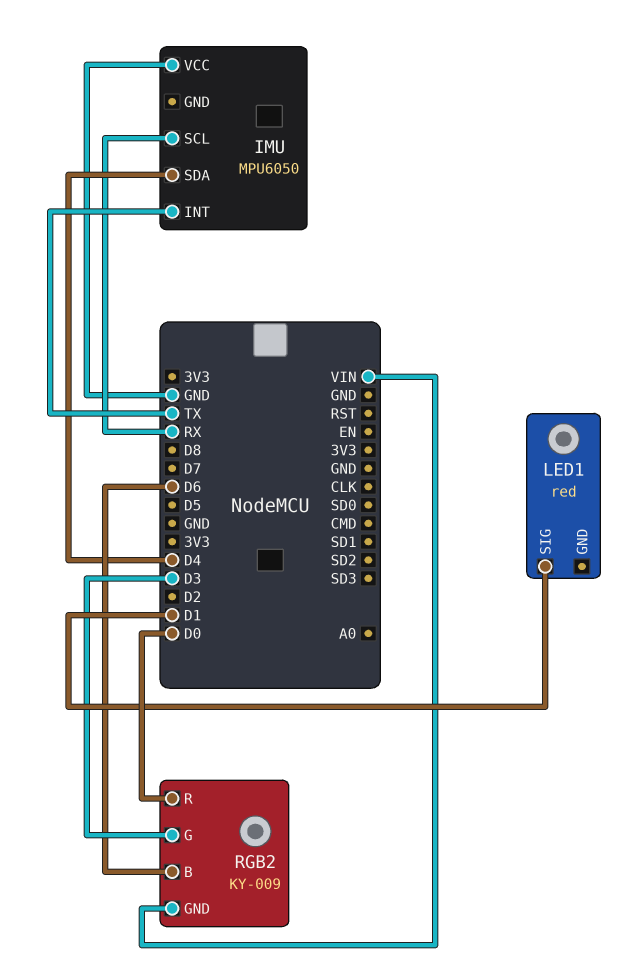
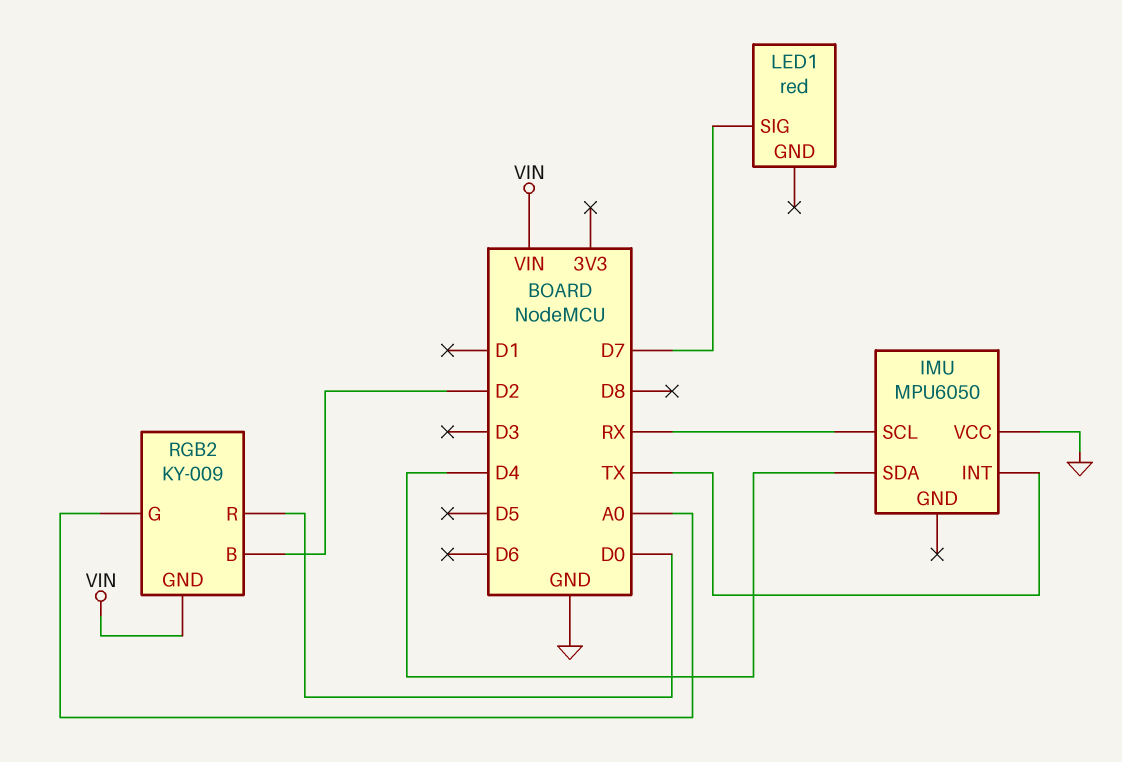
LED1 pin SIG: D1 -> D7
RGB2 pin B: D6 -> D2
RGB2 pin G: D3 -> A0

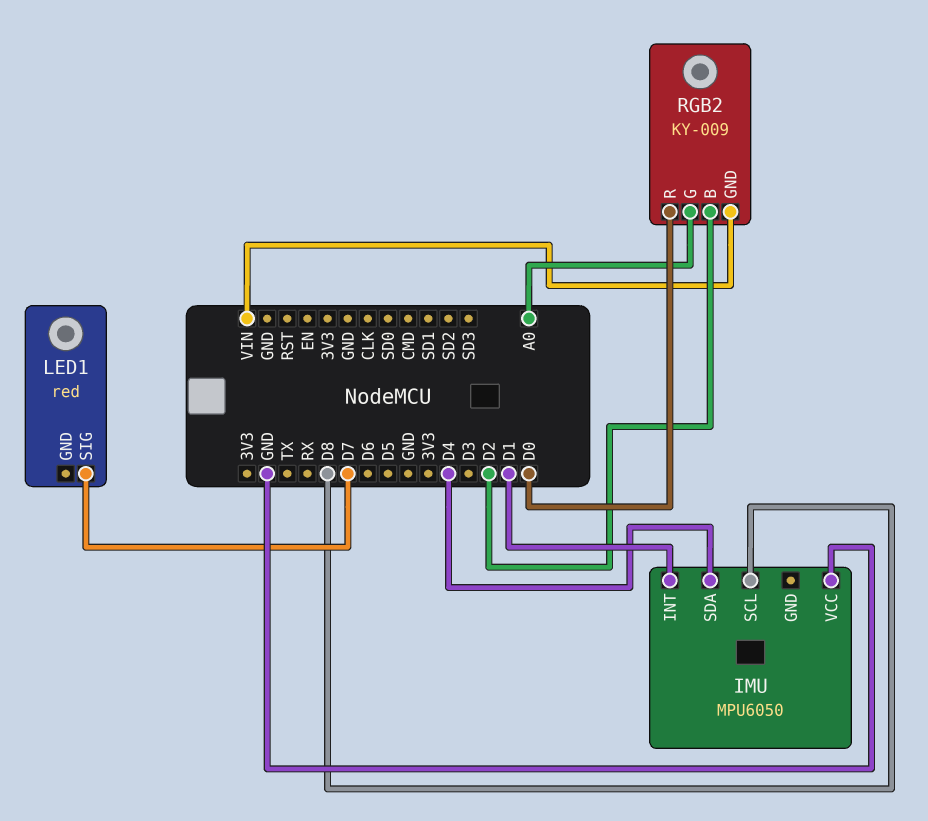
IMU pin INT: TX -> D1
IMU pin SCL: RX -> D8

